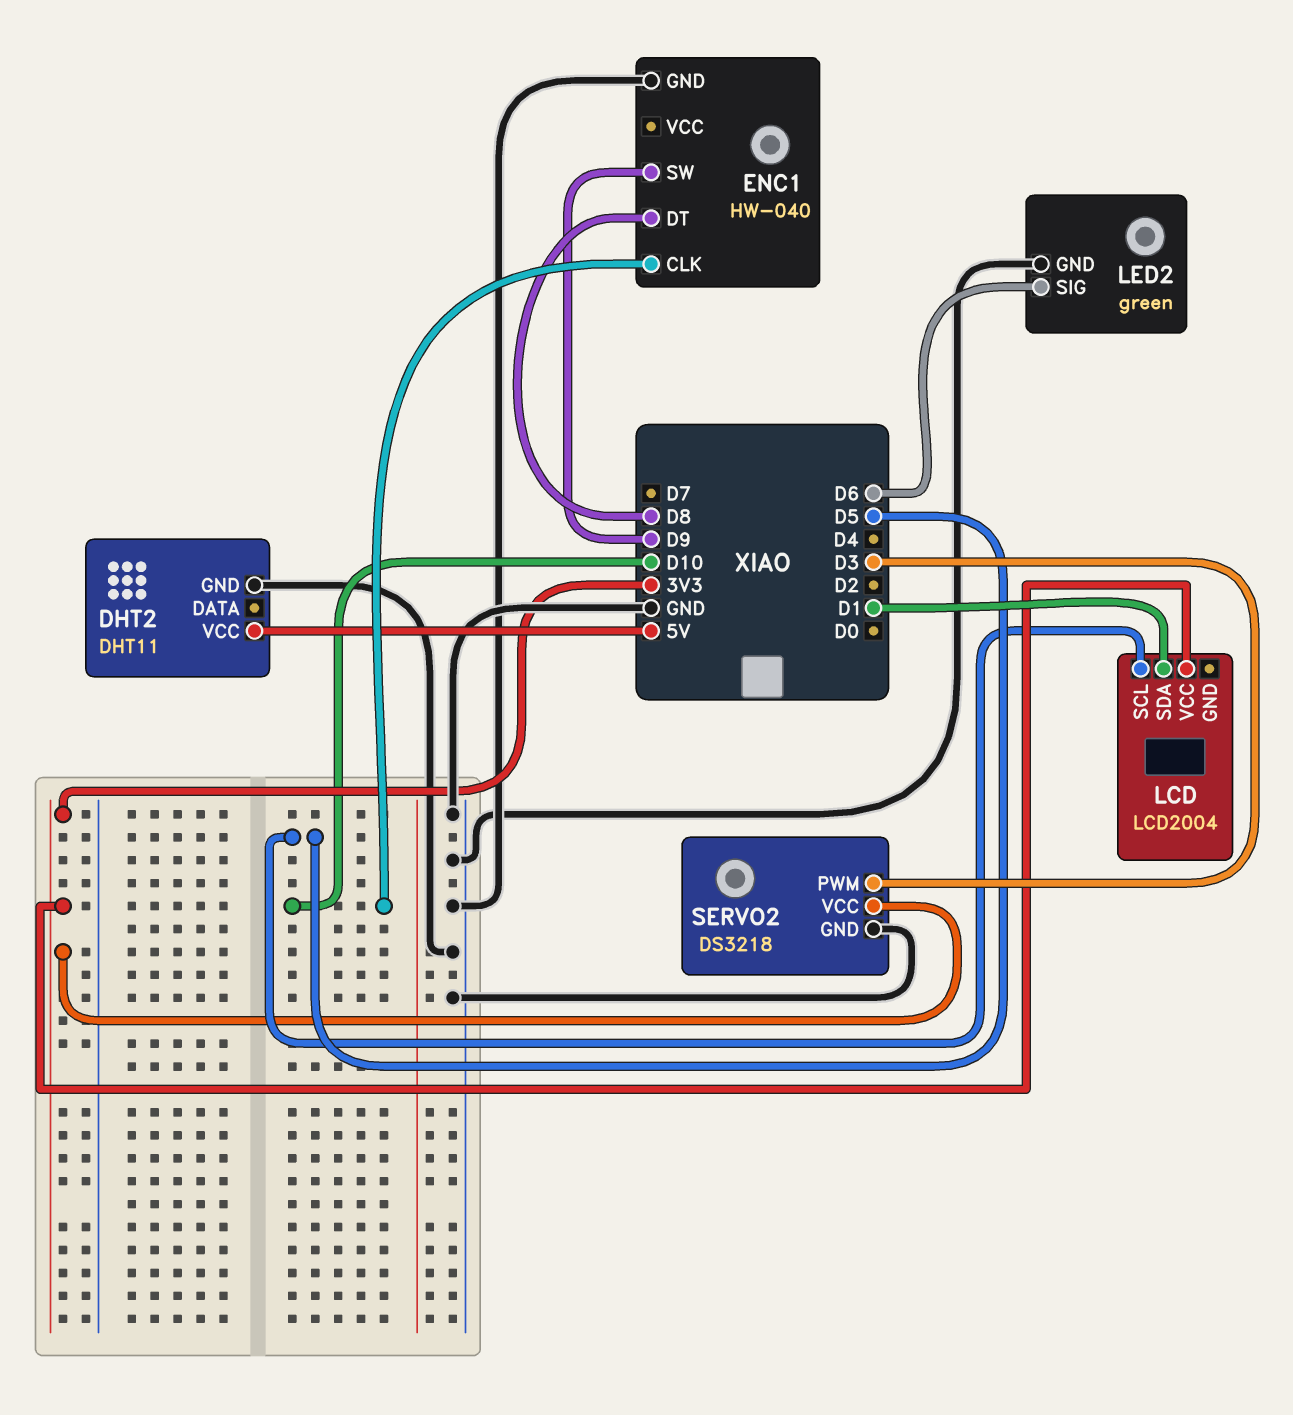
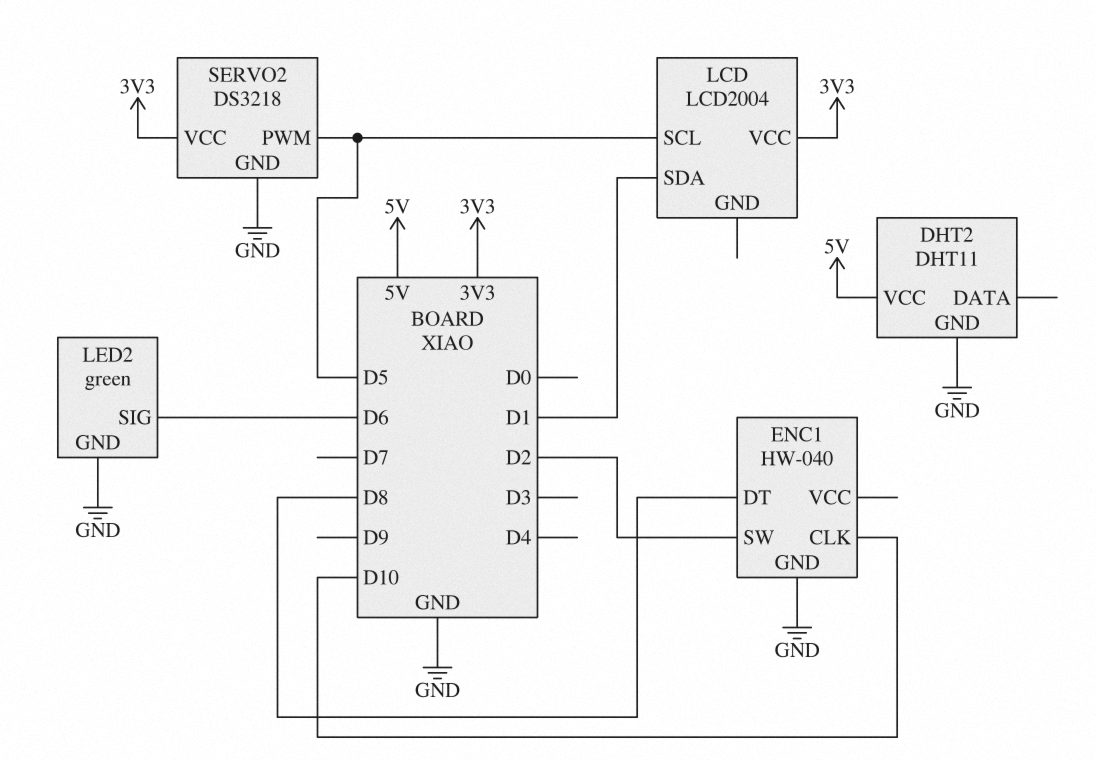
ENC1 pin SW: D9 -> D2
SERVO2 pin PWM: D3 -> D5

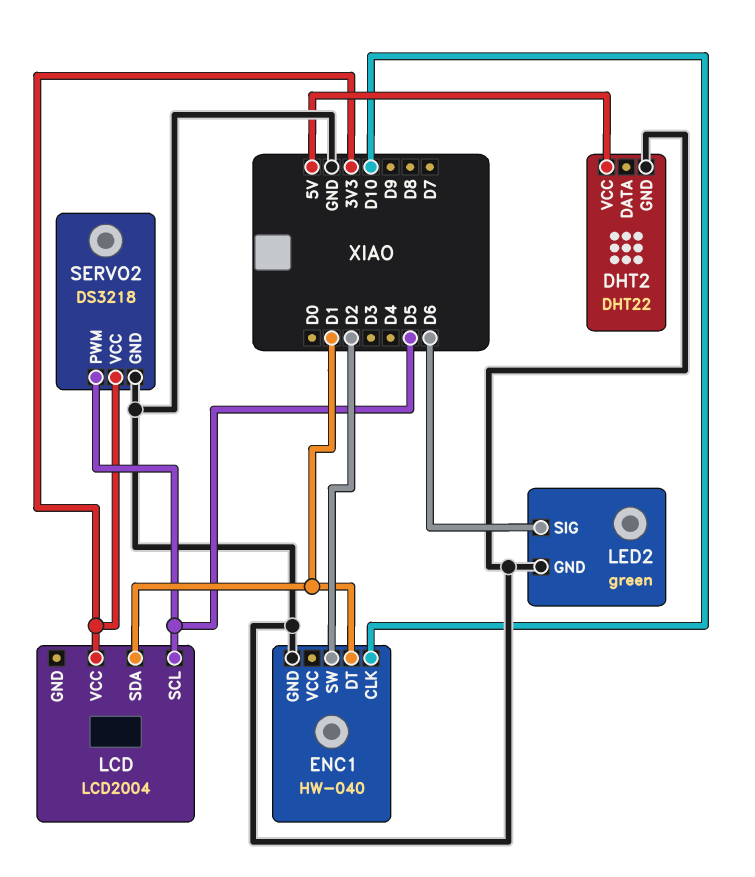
DHT2: DHT11 -> DHT22
ENC1 pin DT: D8 -> D1

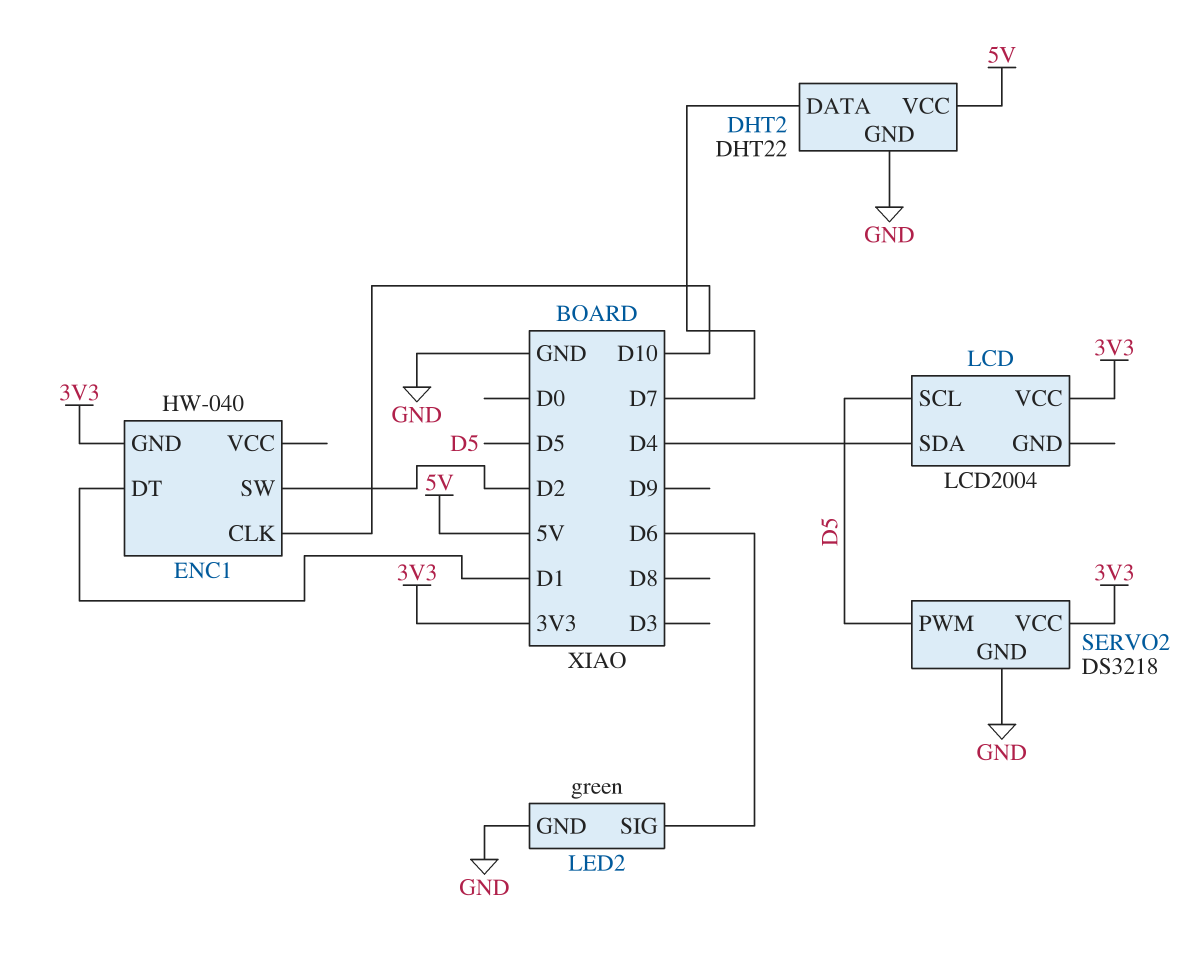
DHT2 pin DATA: none -> D7
ENC1 pin GND: GND -> 3V3
LCD pin SDA: D1 -> D4

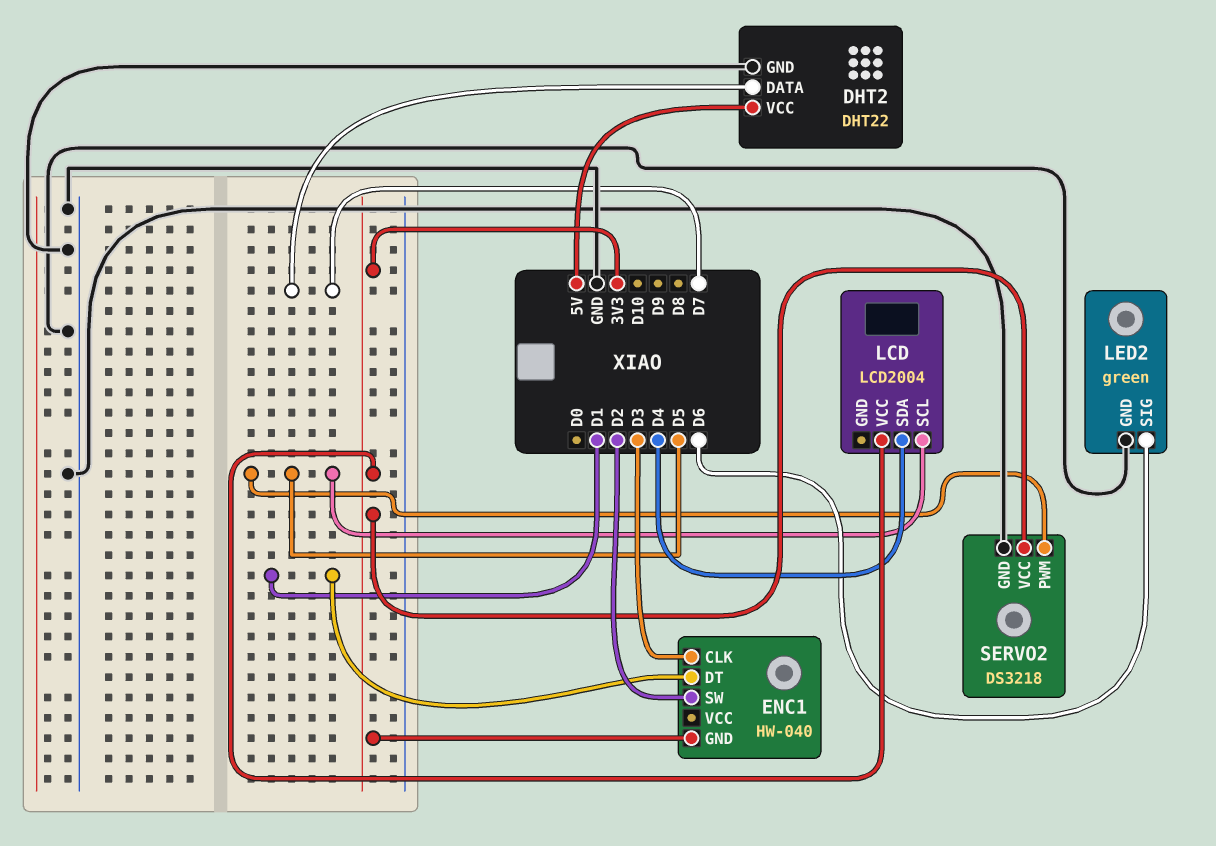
ENC1 pin CLK: D10 -> D3

